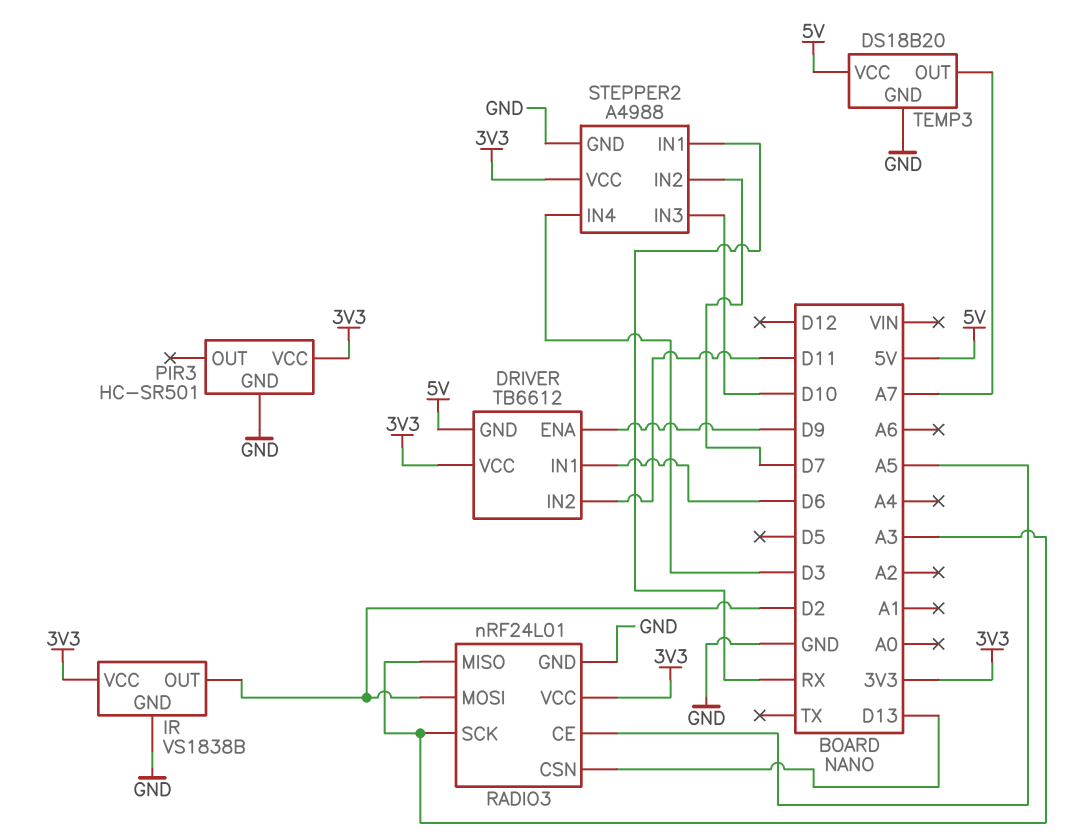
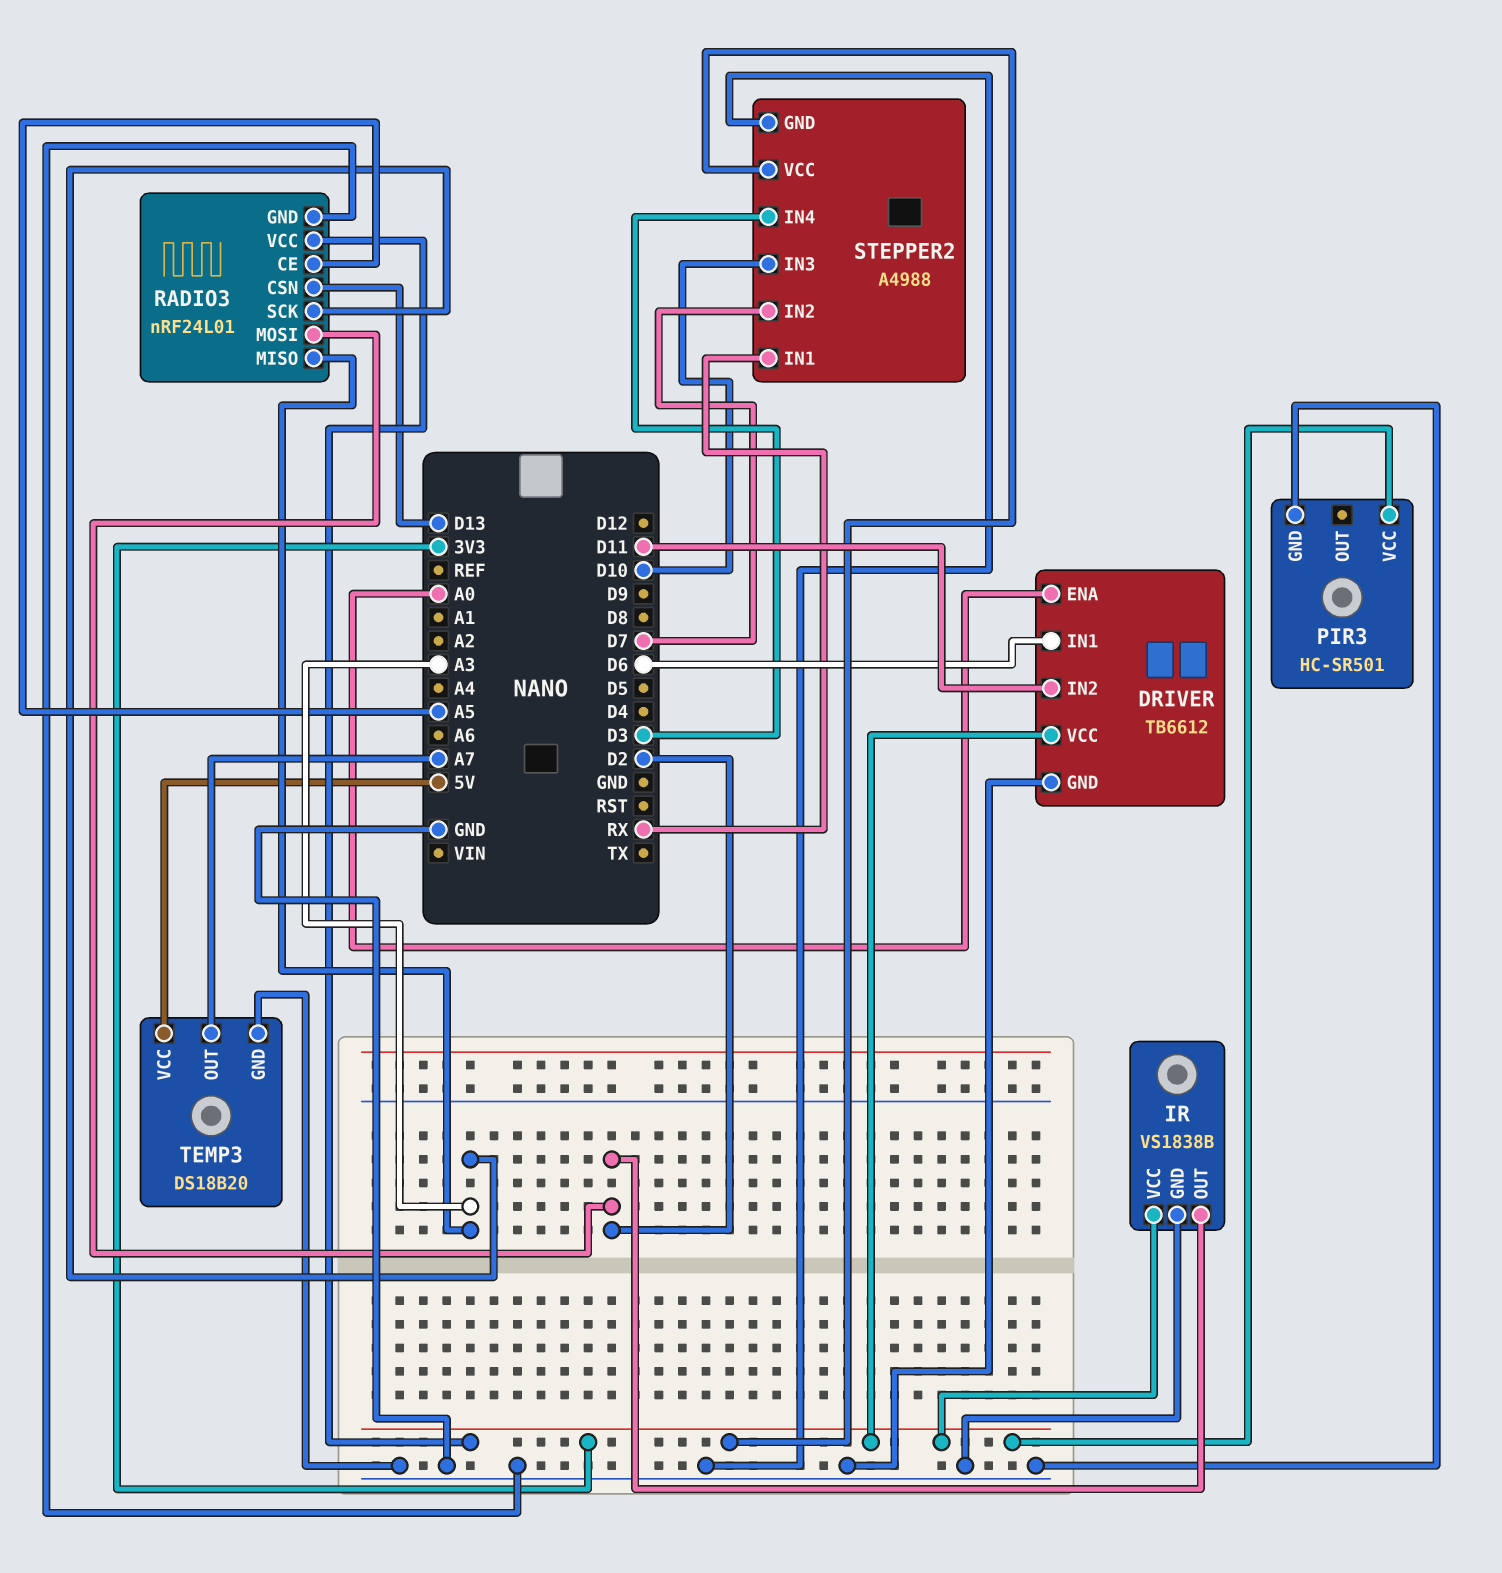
DRIVER pin ENA: D9 -> A0
DRIVER pin GND: 5V -> GND

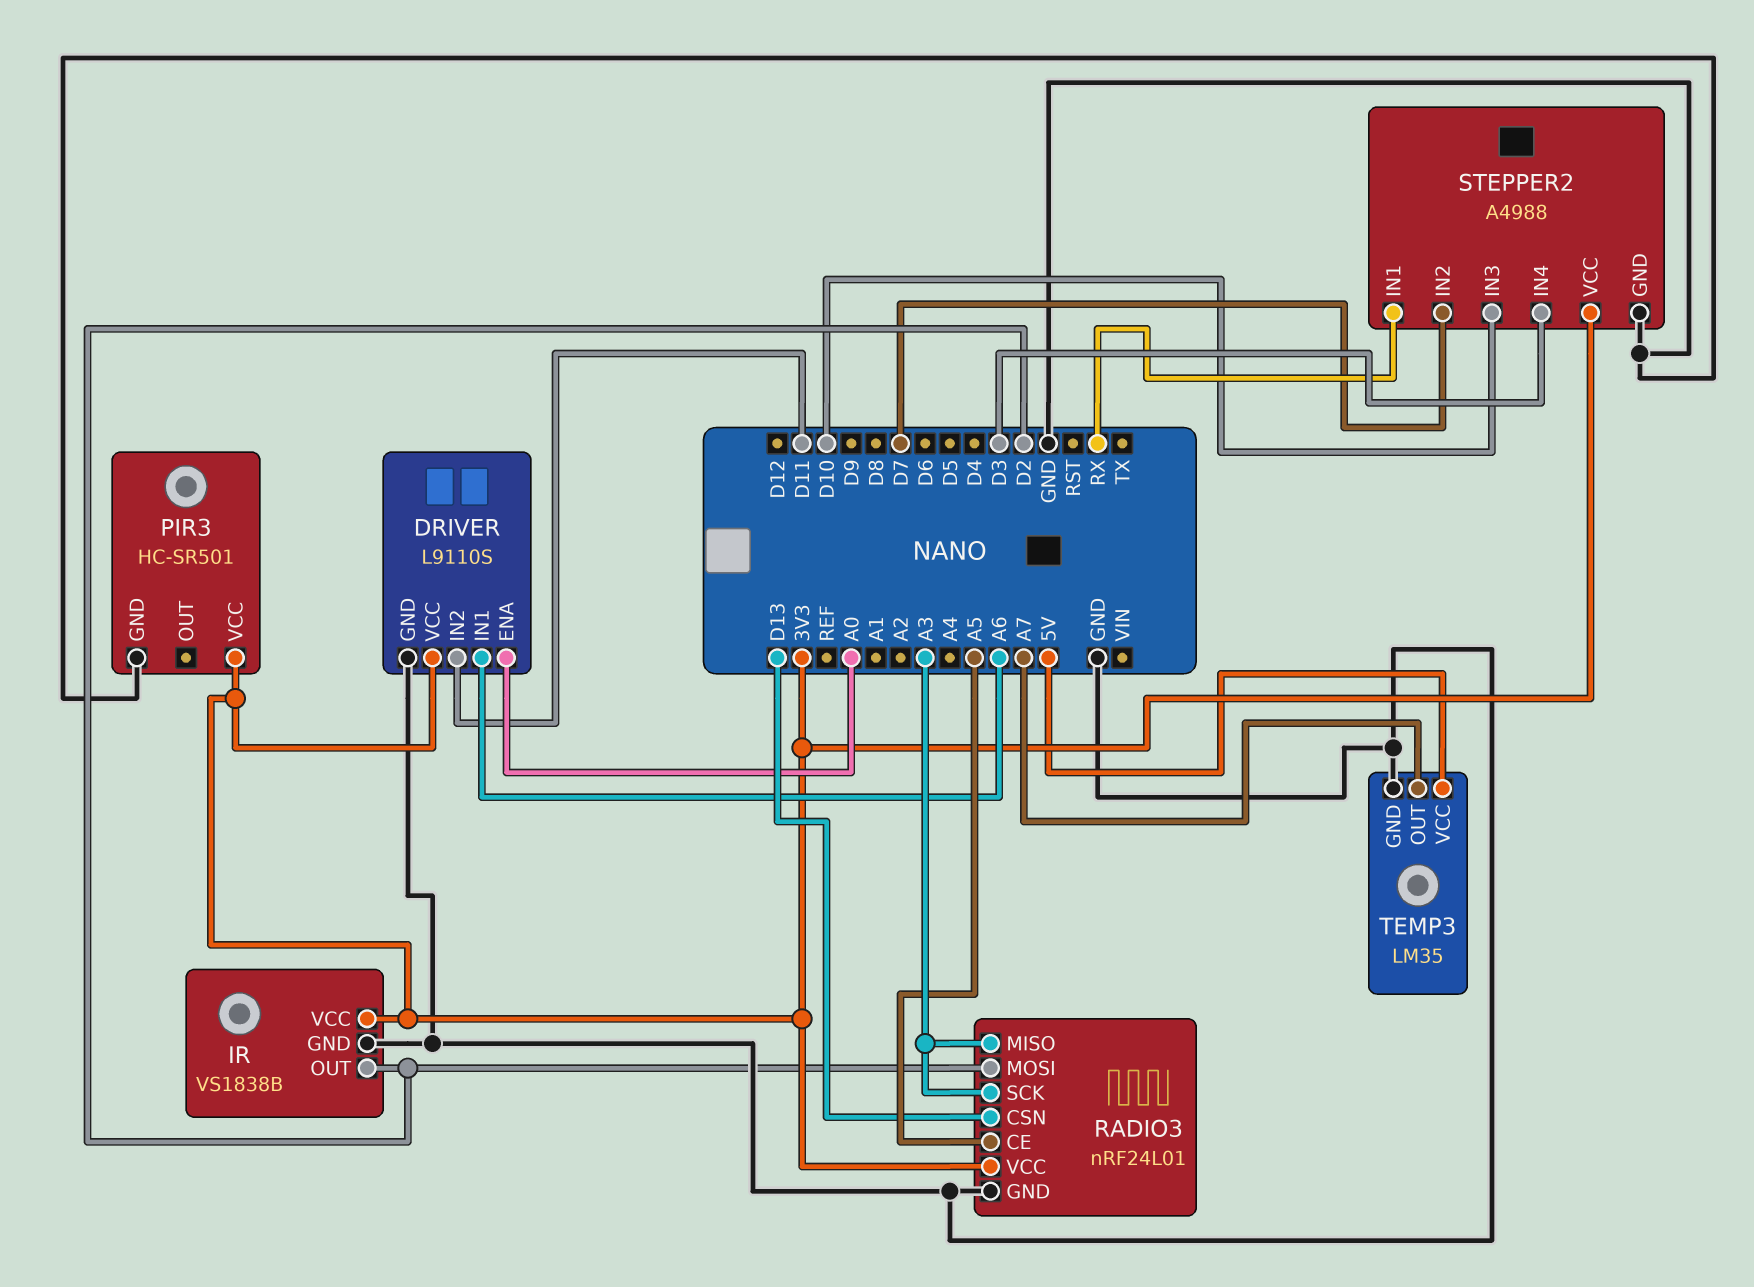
DRIVER: TB6612 -> L9110S
DRIVER pin IN1: D6 -> A6
TEMP3: DS18B20 -> LM35

